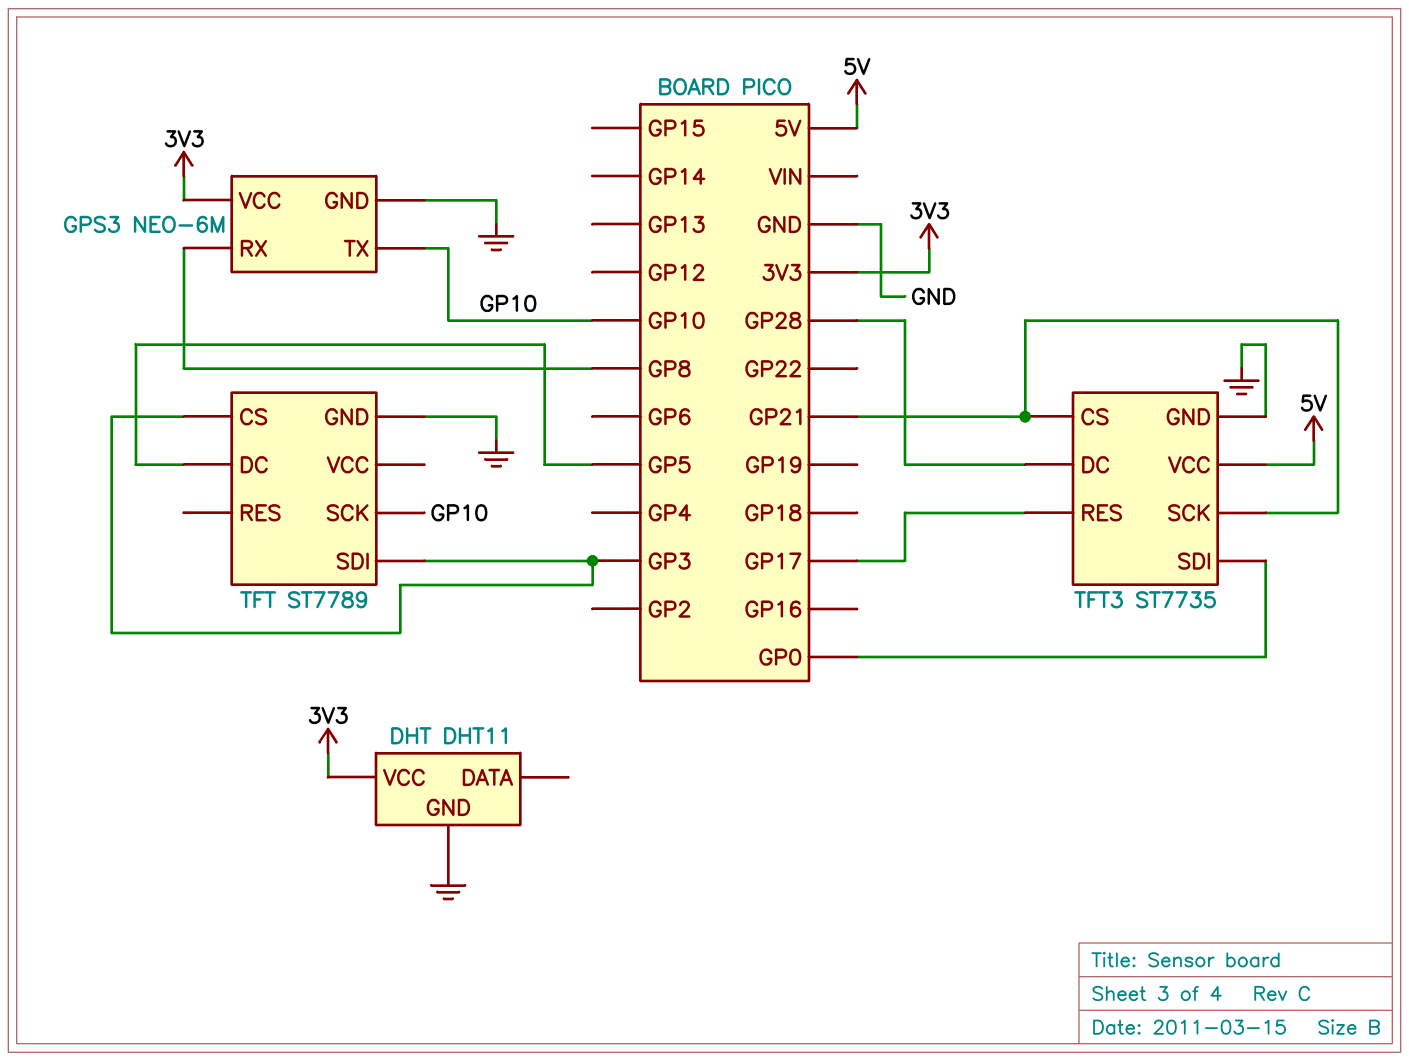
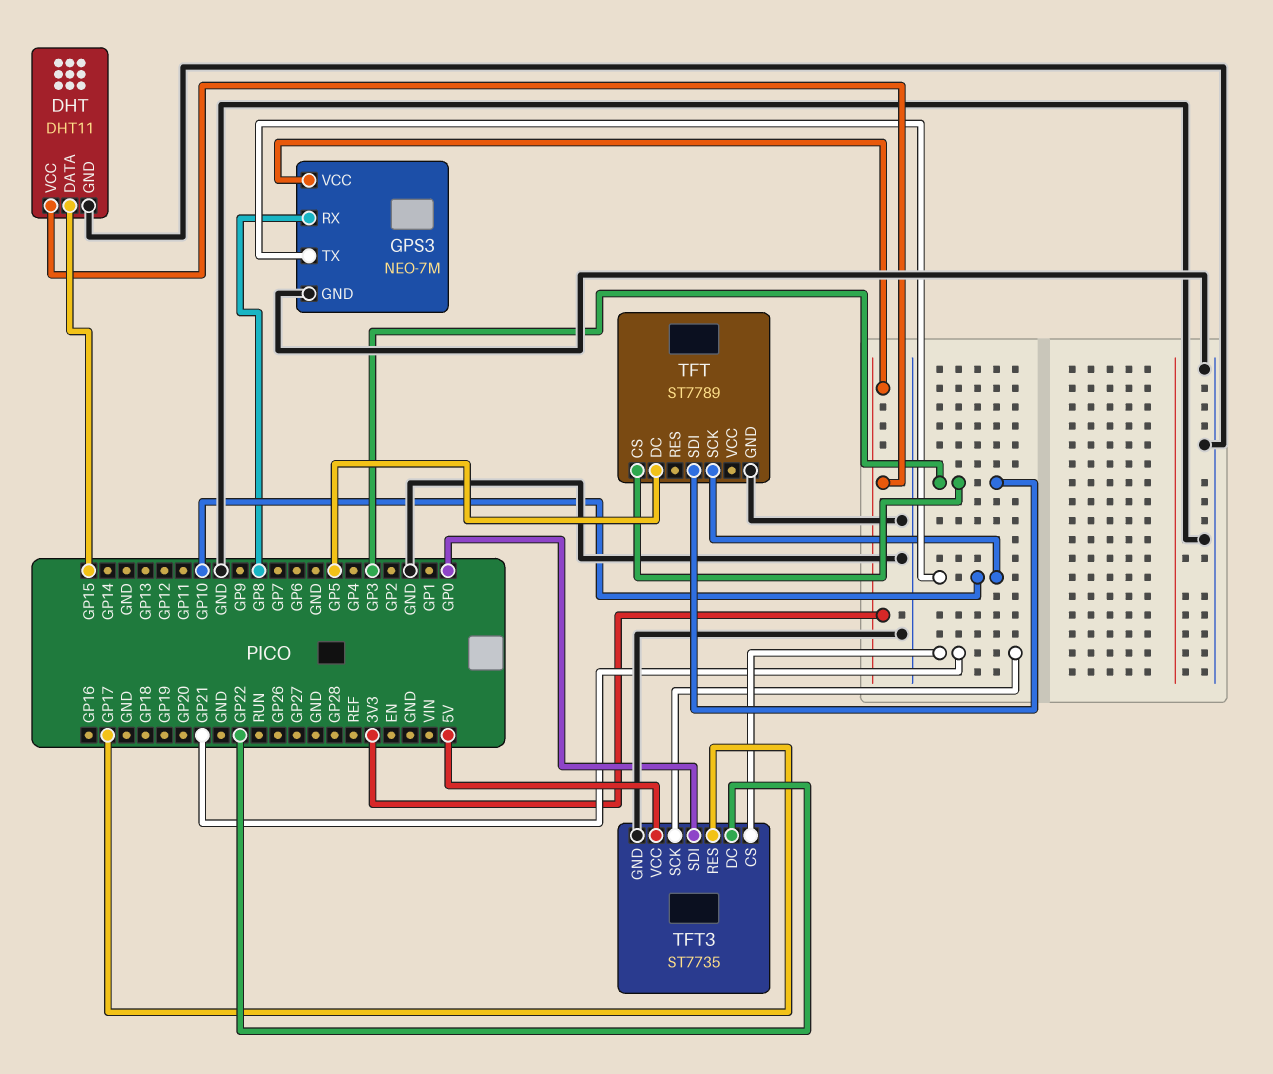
DHT pin DATA: none -> GP15
GPS3: NEO-6M -> NEO-7M
TFT3 pin DC: GP28 -> GP22

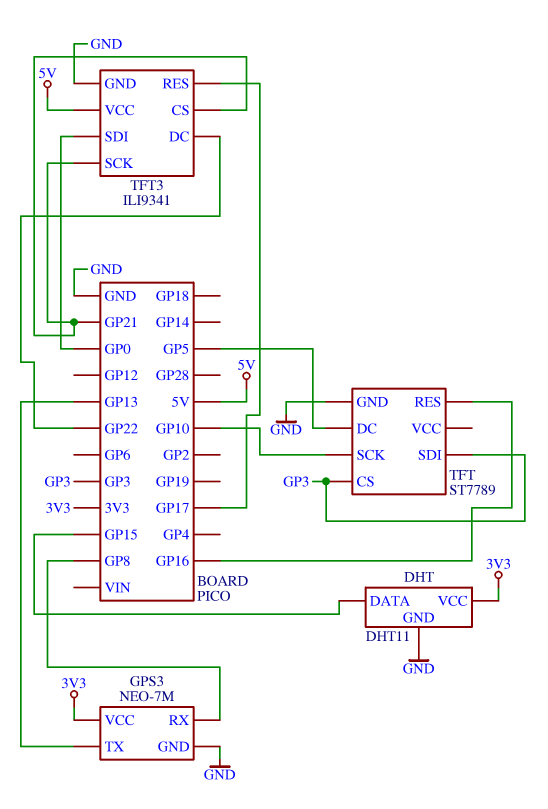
GPS3 pin TX: GP10 -> GP13
TFT pin RES: none -> GP16
TFT3: ST7735 -> ILI9341

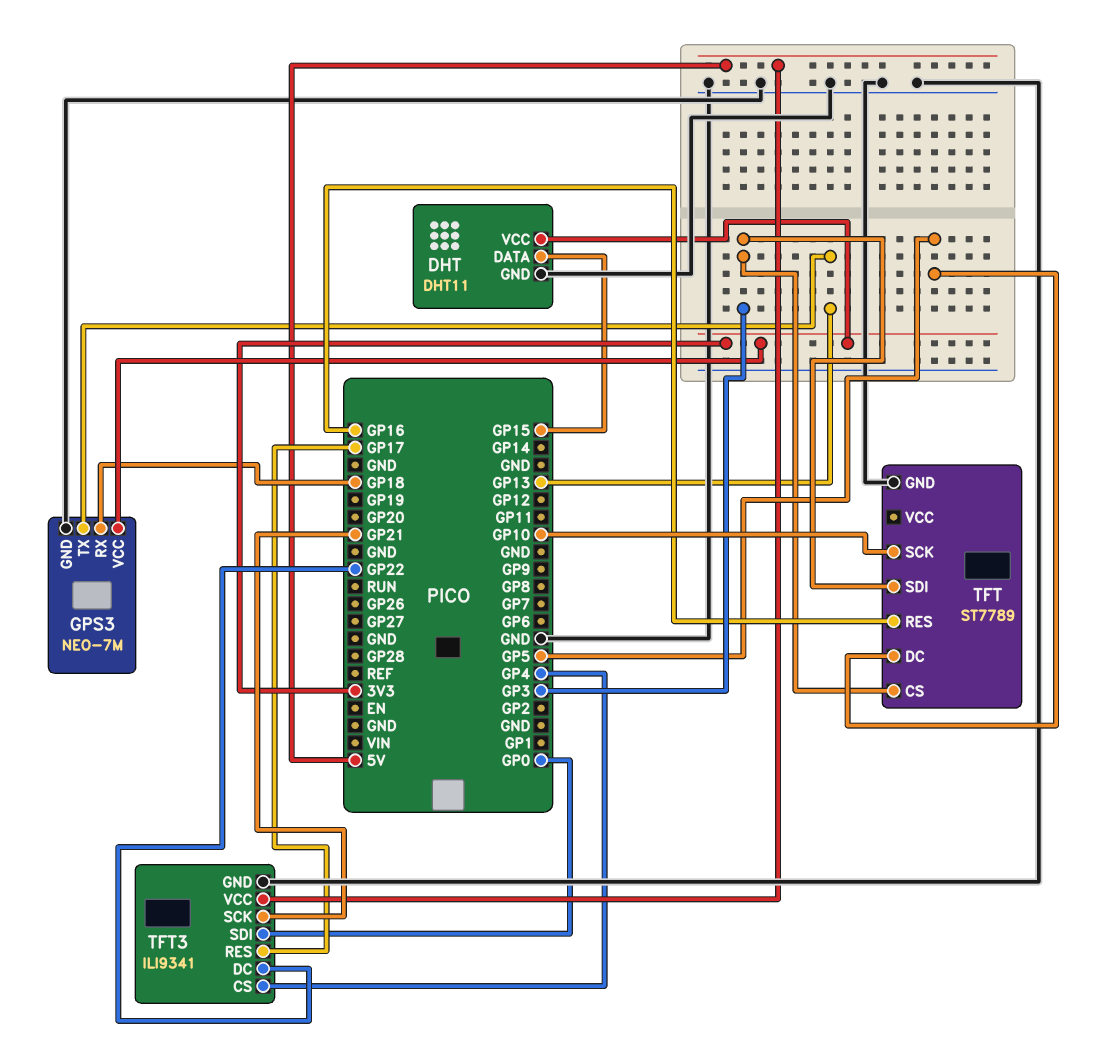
GPS3 pin RX: GP8 -> GP18
TFT3 pin CS: GP21 -> GP4

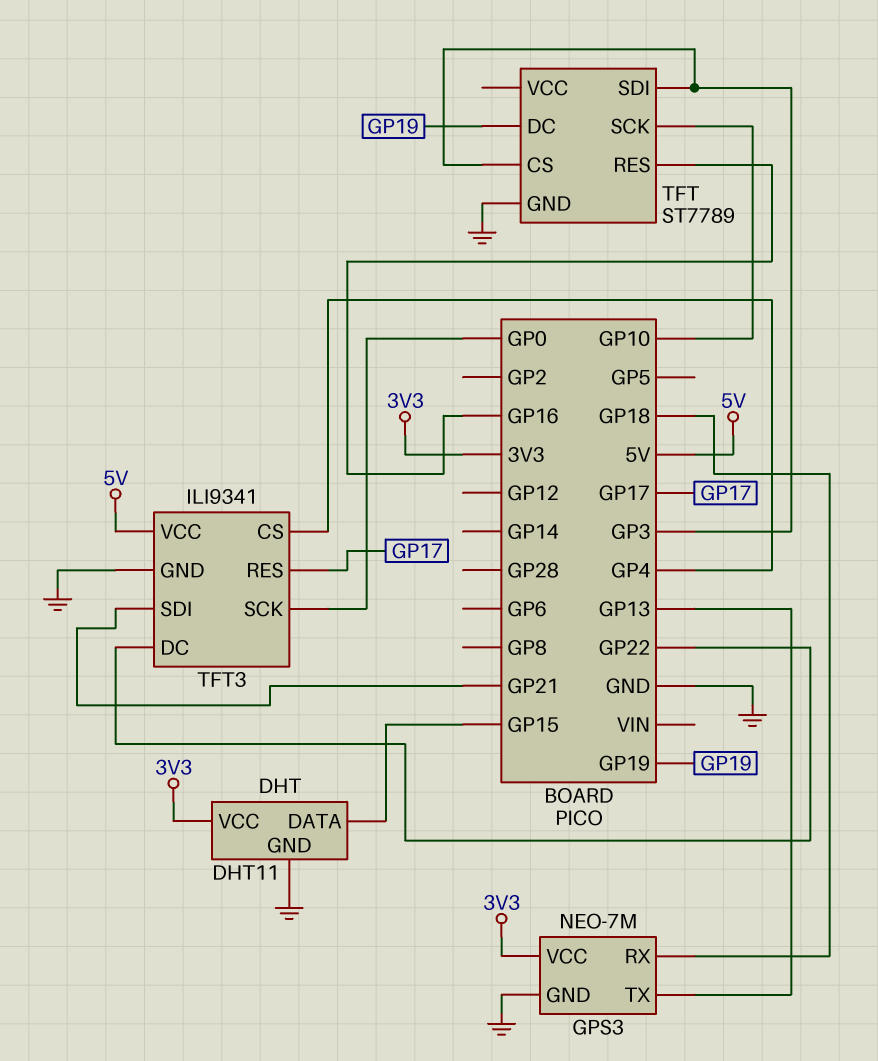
TFT pin DC: GP5 -> GP19
TFT3 pin SCK: GP21 -> GP0
TFT3 pin SDI: GP0 -> GP21

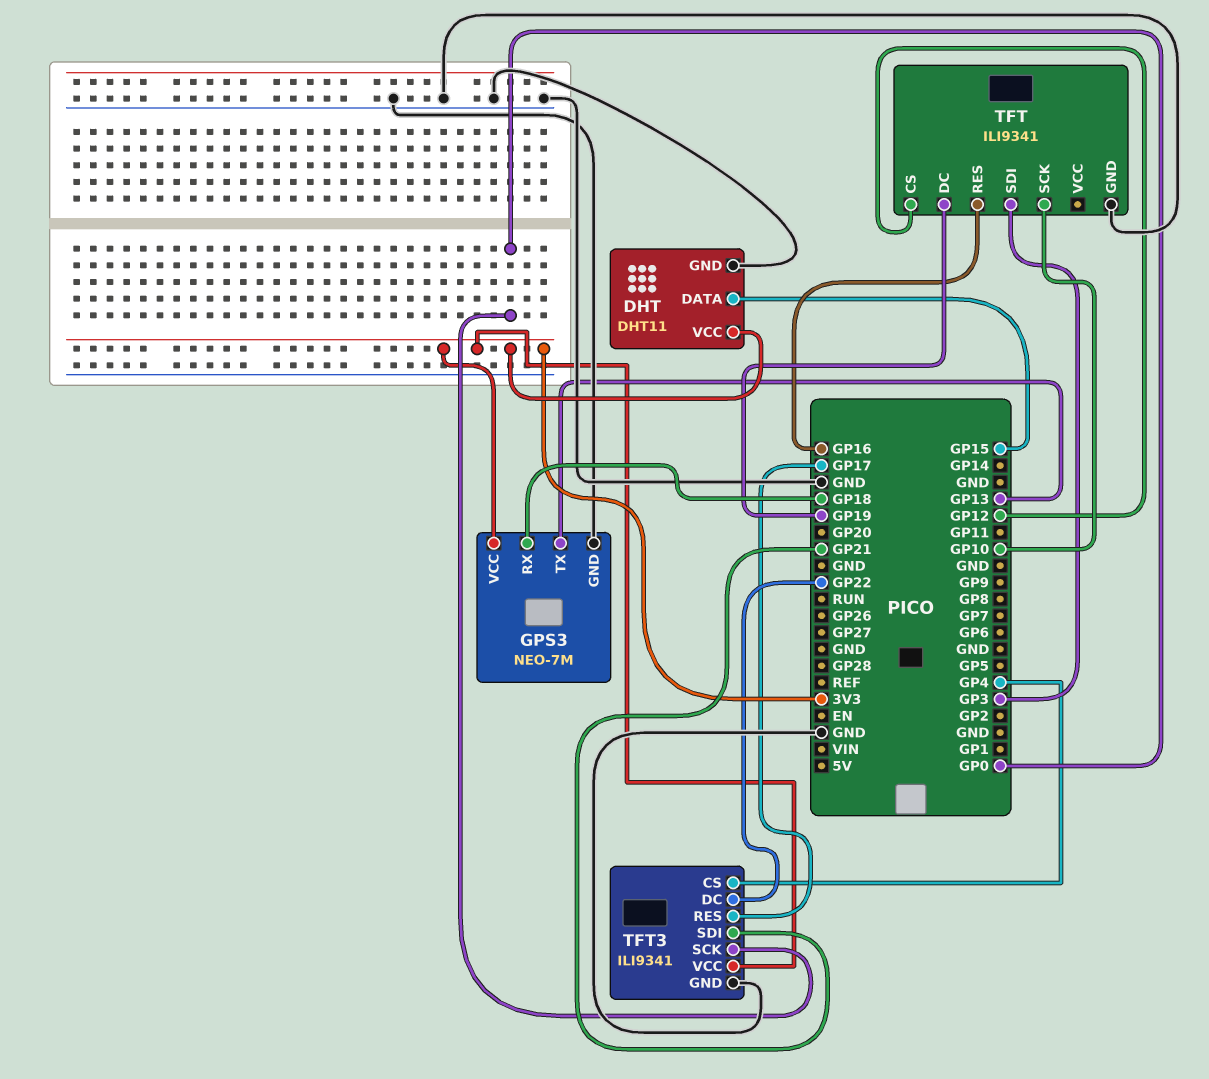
TFT: ST7789 -> ILI9341
TFT pin CS: GP3 -> GP12
TFT3 pin VCC: 5V -> 3V3

